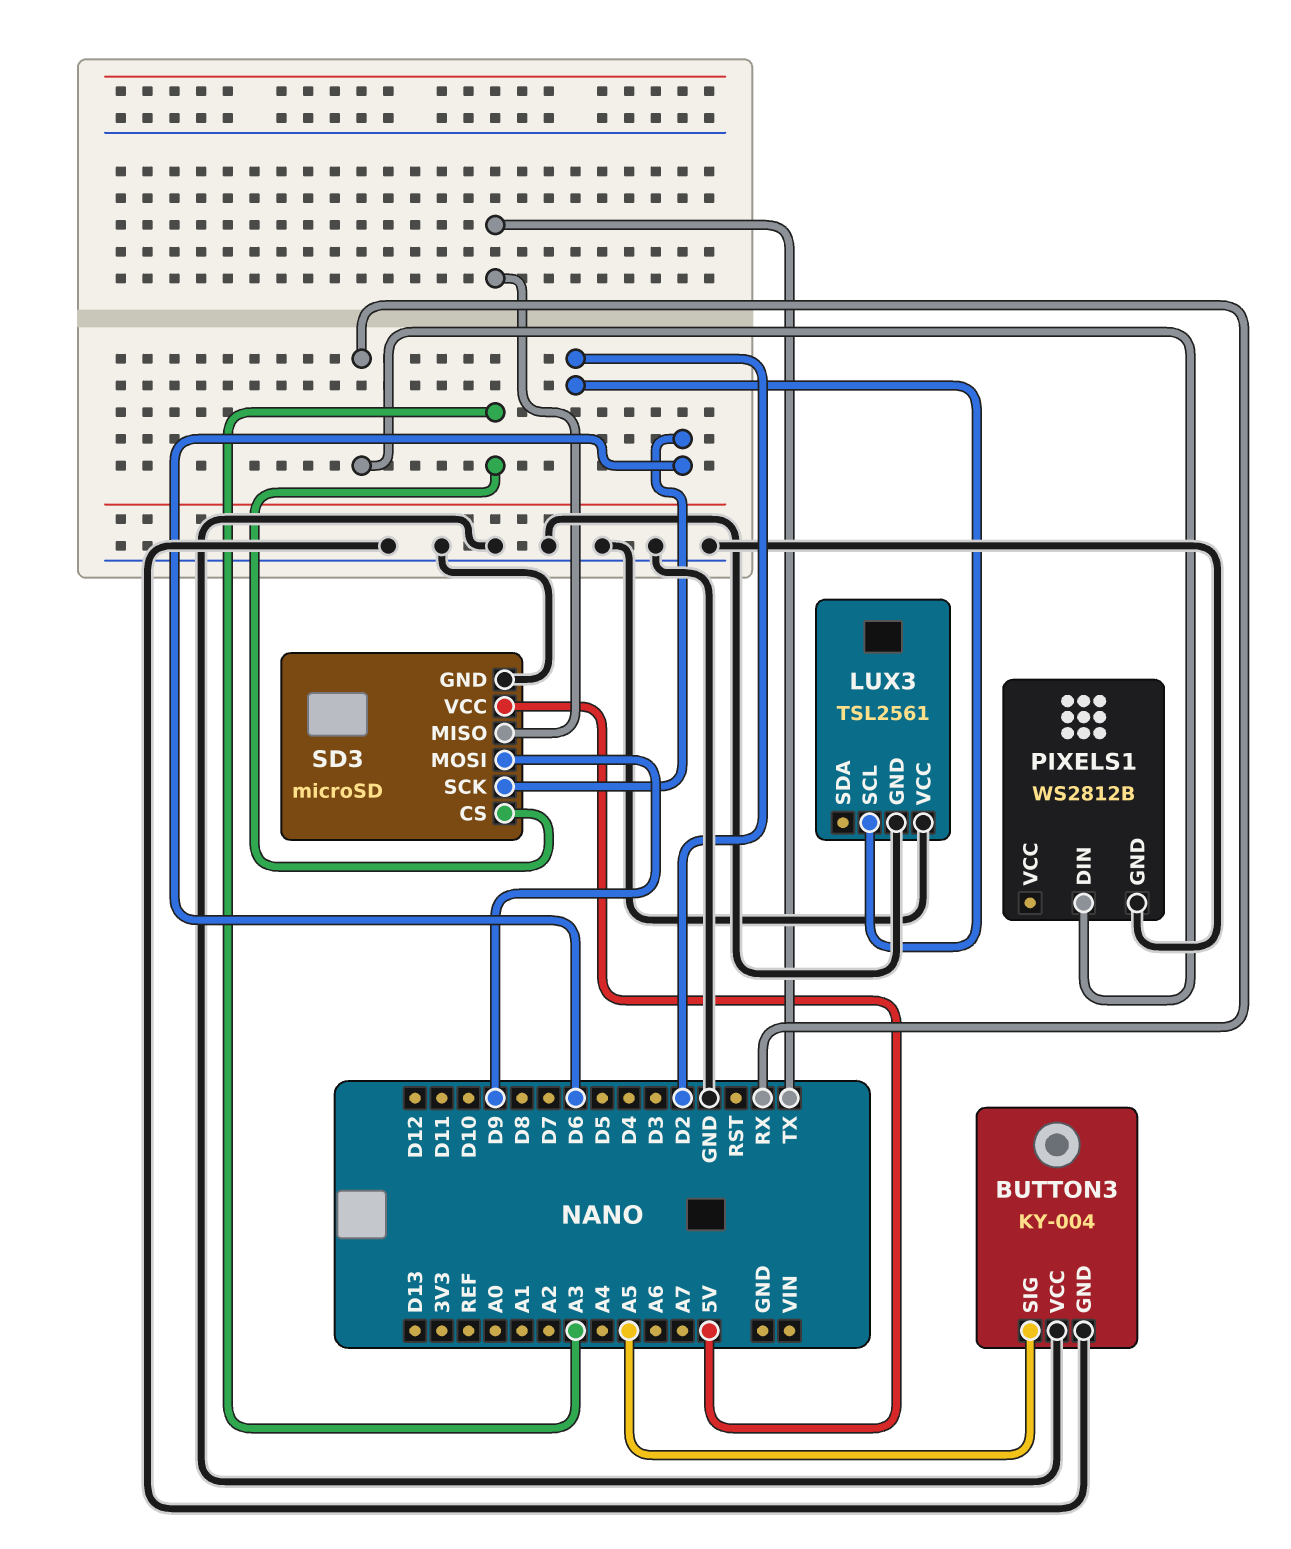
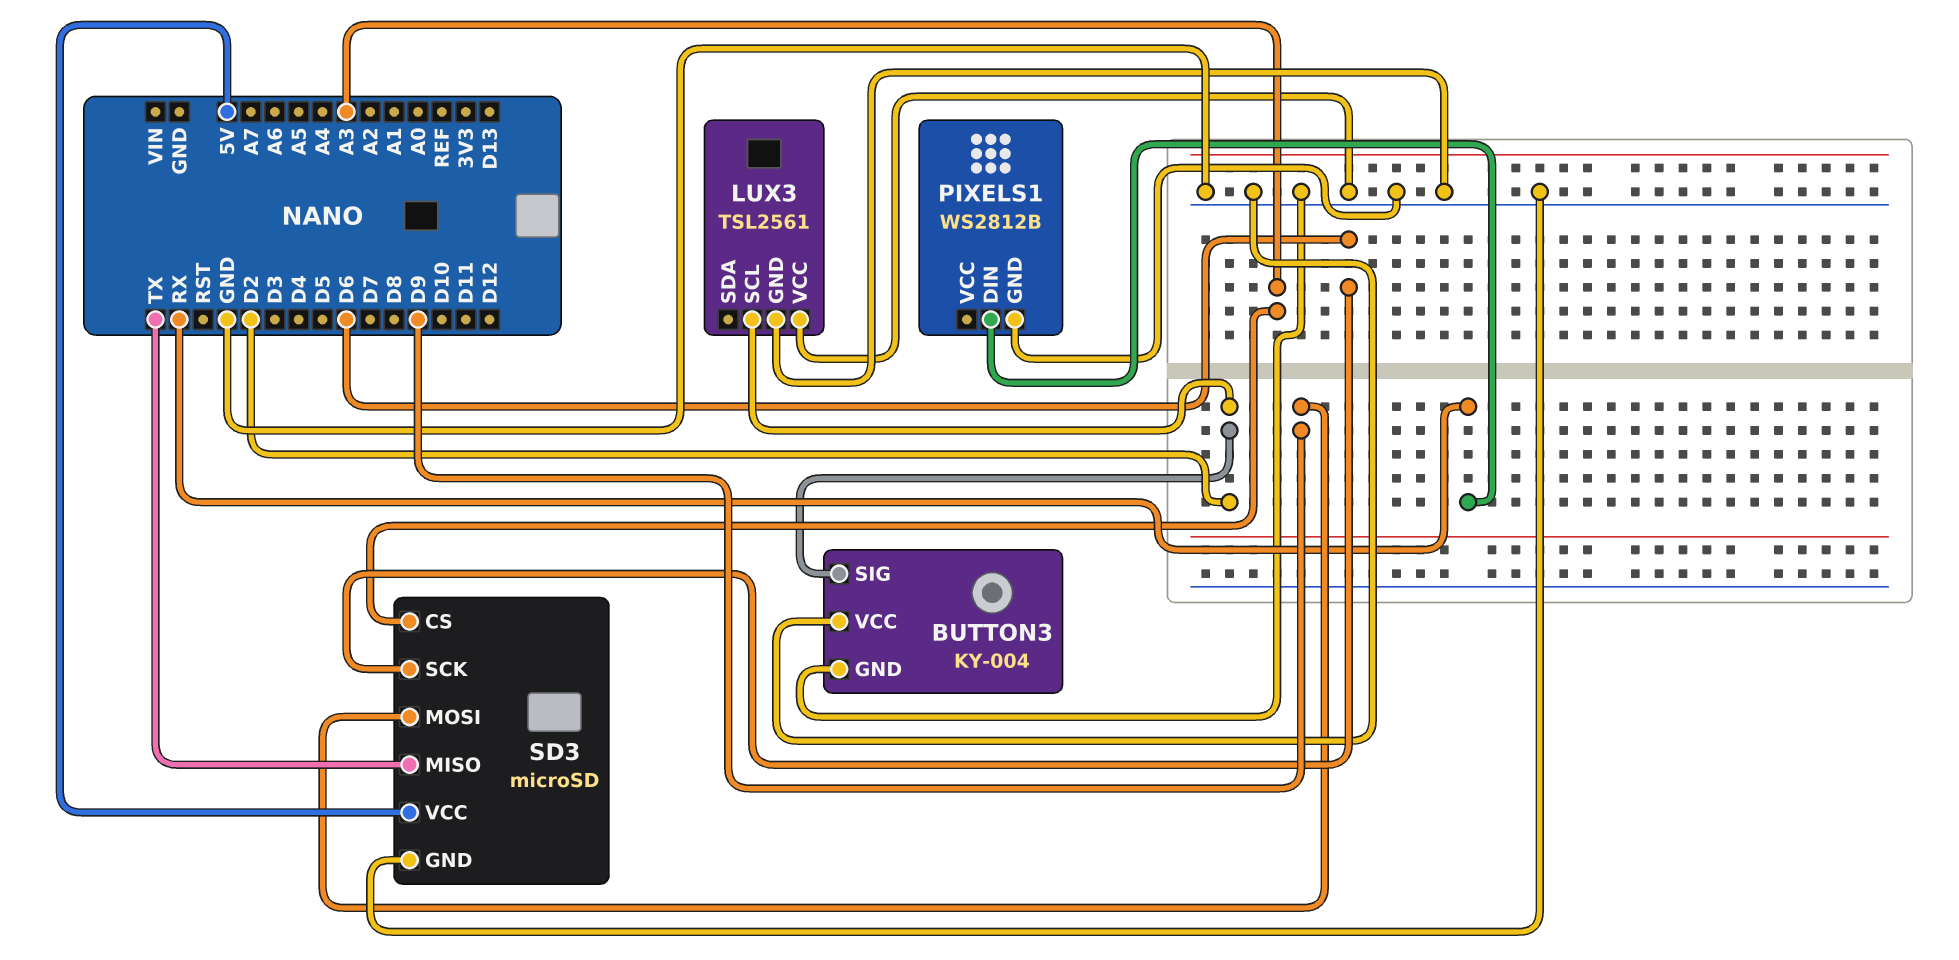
BUTTON3 pin SIG: A5 -> D2

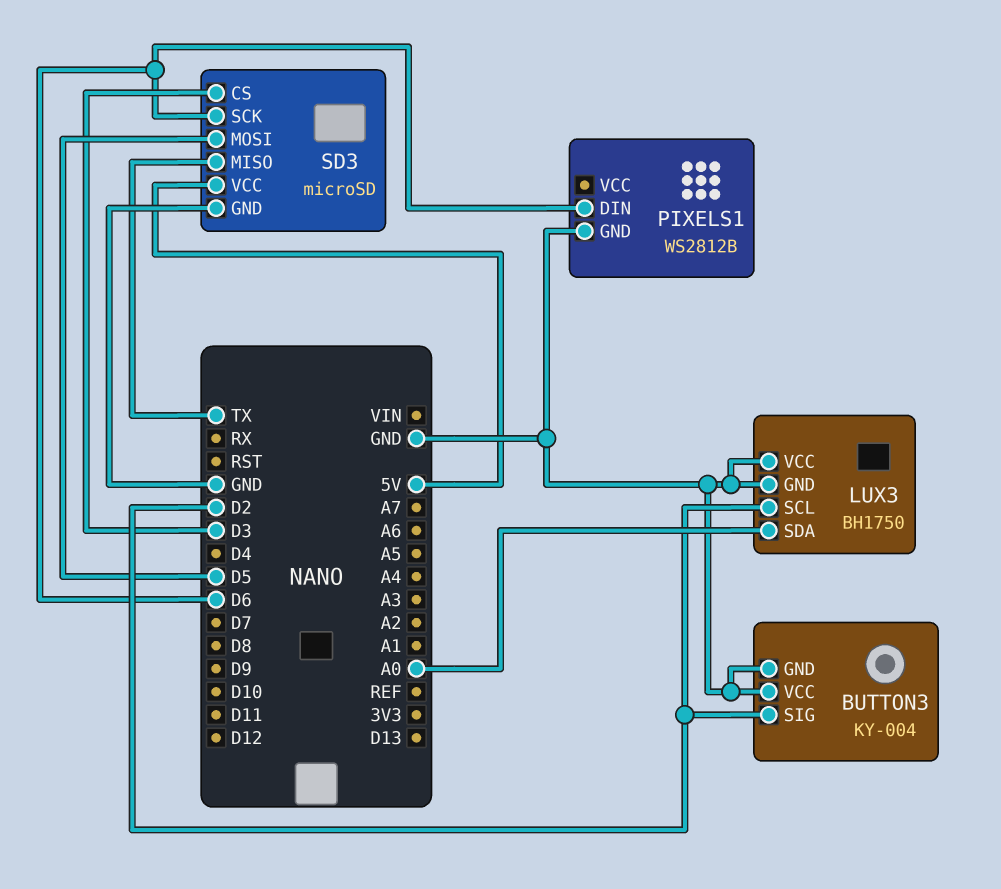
LUX3: TSL2561 -> BH1750
LUX3 pin SDA: none -> A0
PIXELS1 pin DIN: RX -> D6
SD3 pin CS: A3 -> D3
SD3 pin MOSI: D9 -> D5

